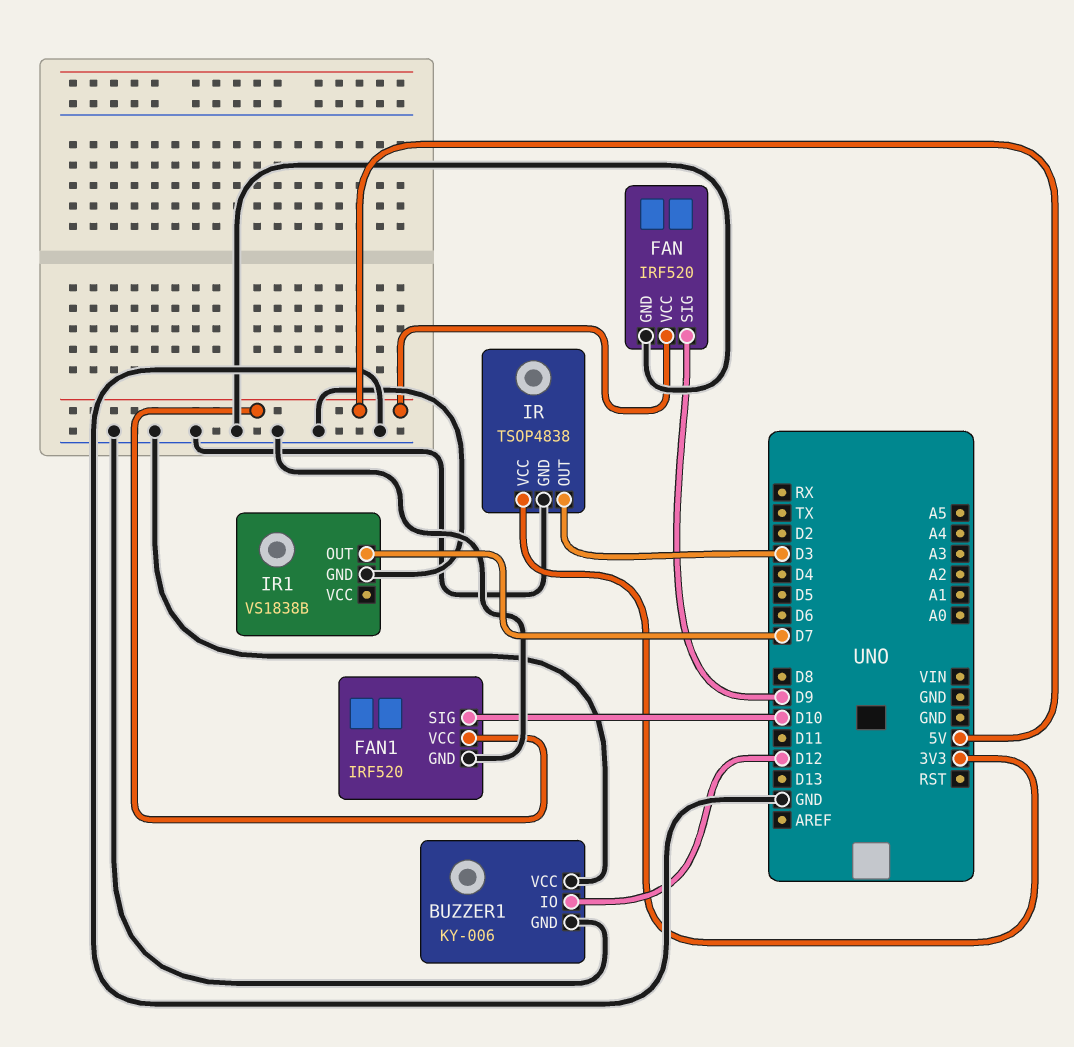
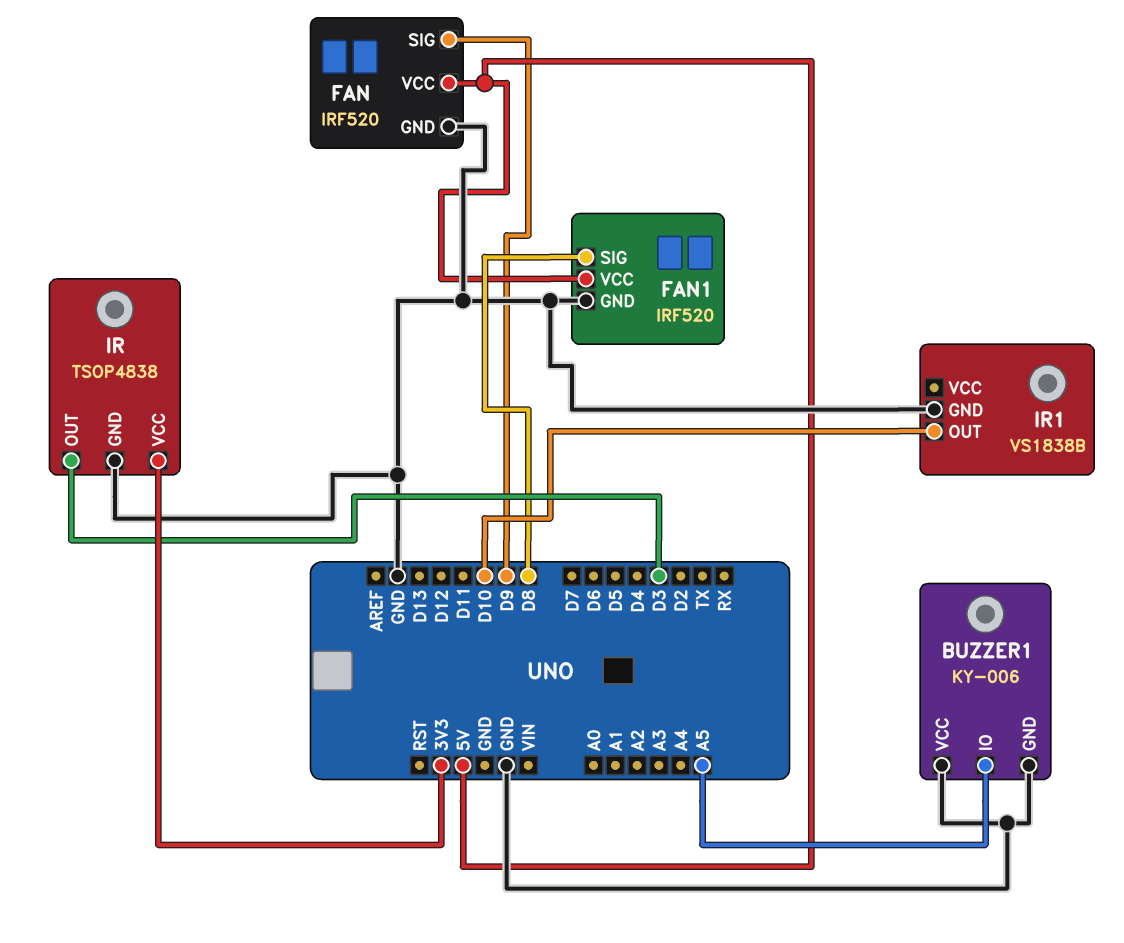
BUZZER1 pin IO: D12 -> A5
FAN1 pin SIG: D10 -> D8
IR1 pin OUT: D7 -> D10

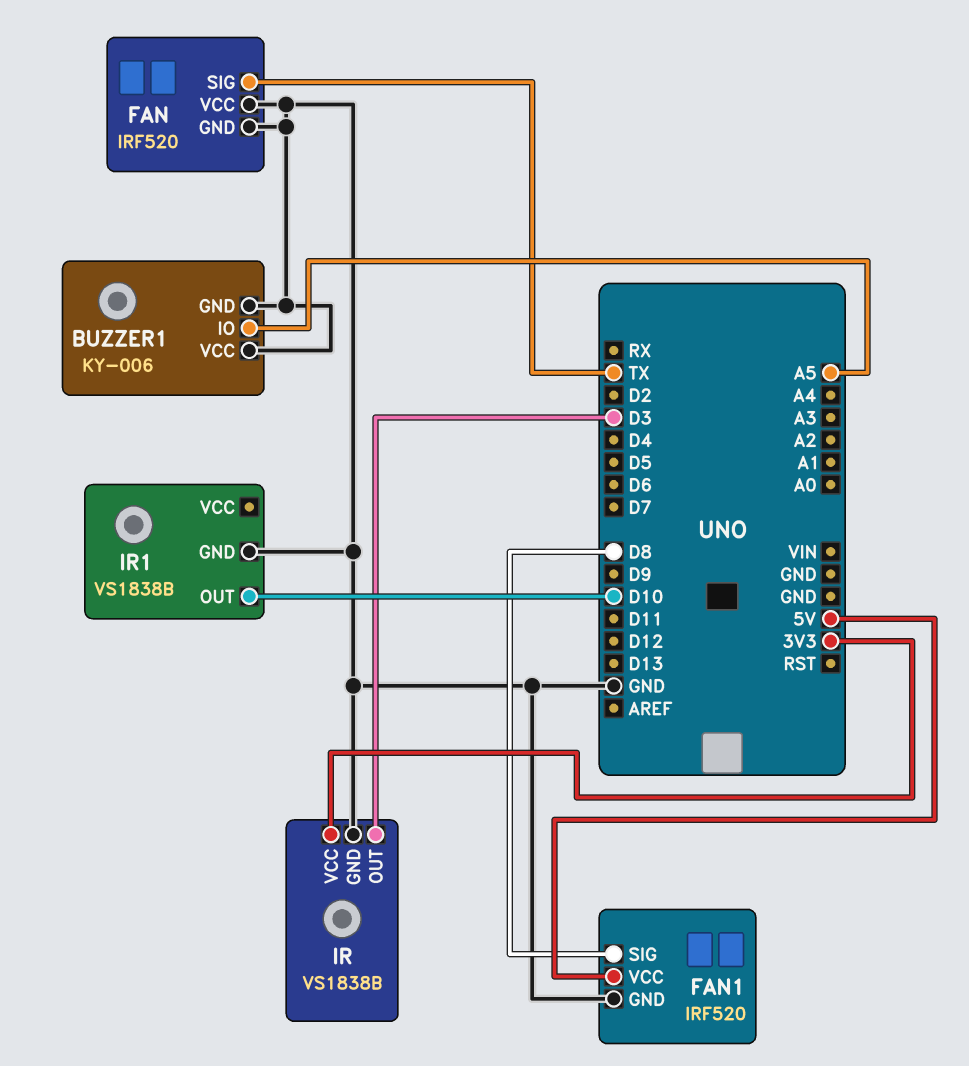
FAN pin SIG: D9 -> TX
FAN pin VCC: 5V -> GND
IR: TSOP4838 -> VS1838B

